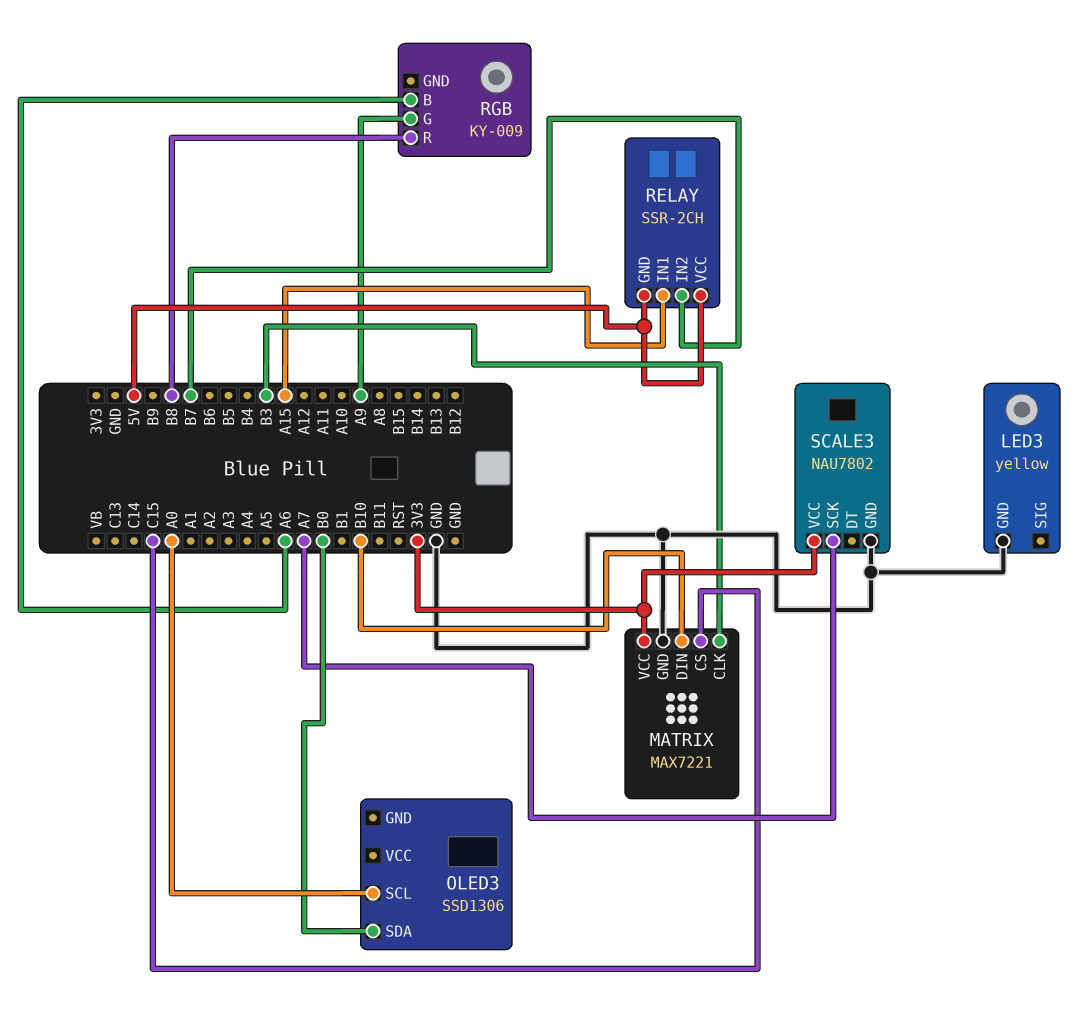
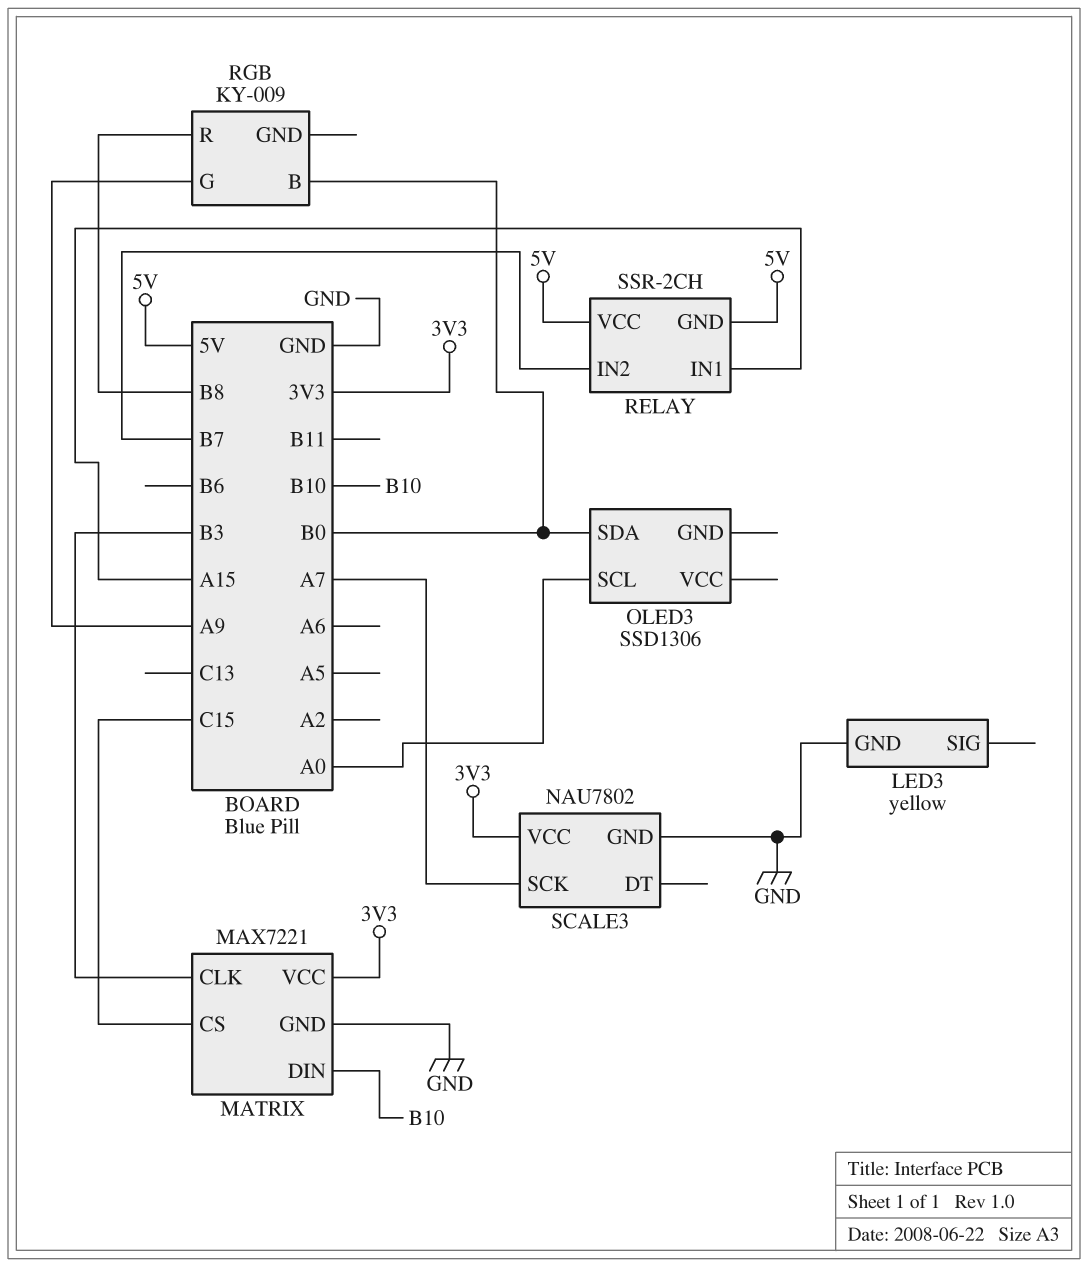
RGB pin B: A6 -> B0

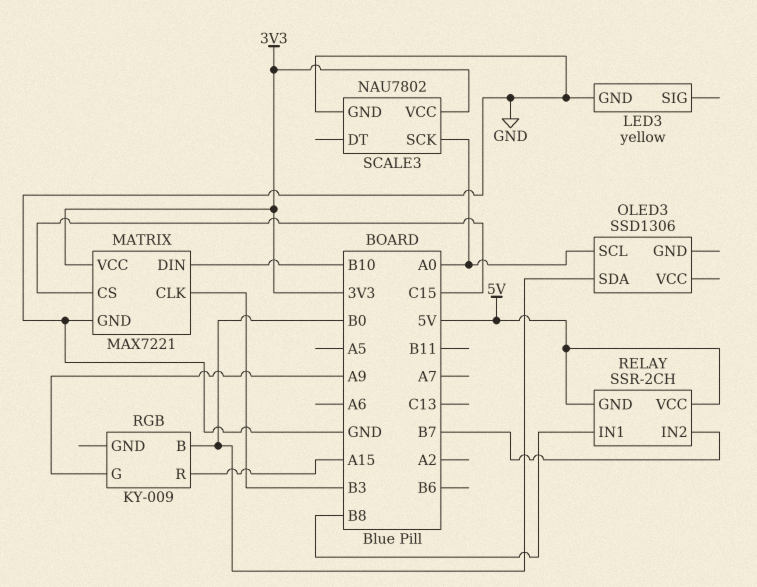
RELAY pin IN1: A15 -> B8
RGB pin R: B8 -> A15
SCALE3 pin SCK: A7 -> A0

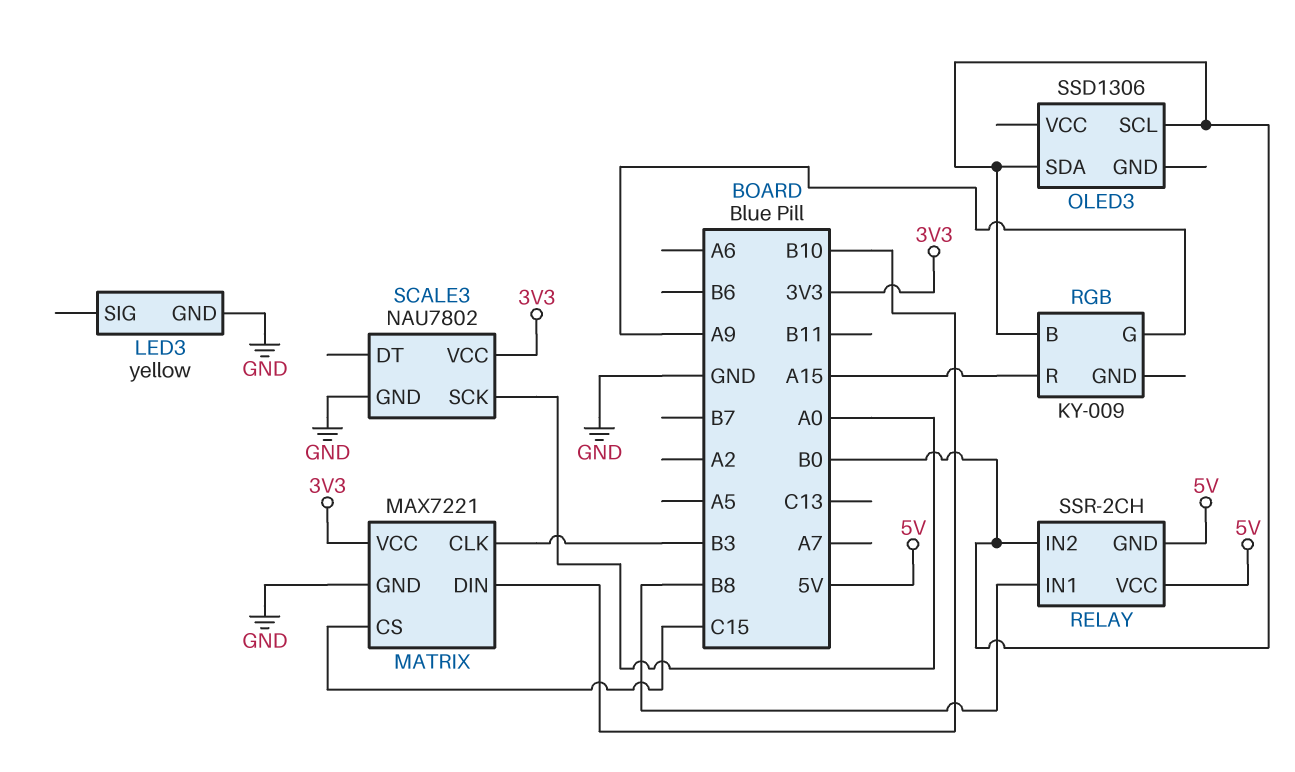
OLED3 pin SCL: A0 -> B0
RELAY pin IN2: B7 -> B0

